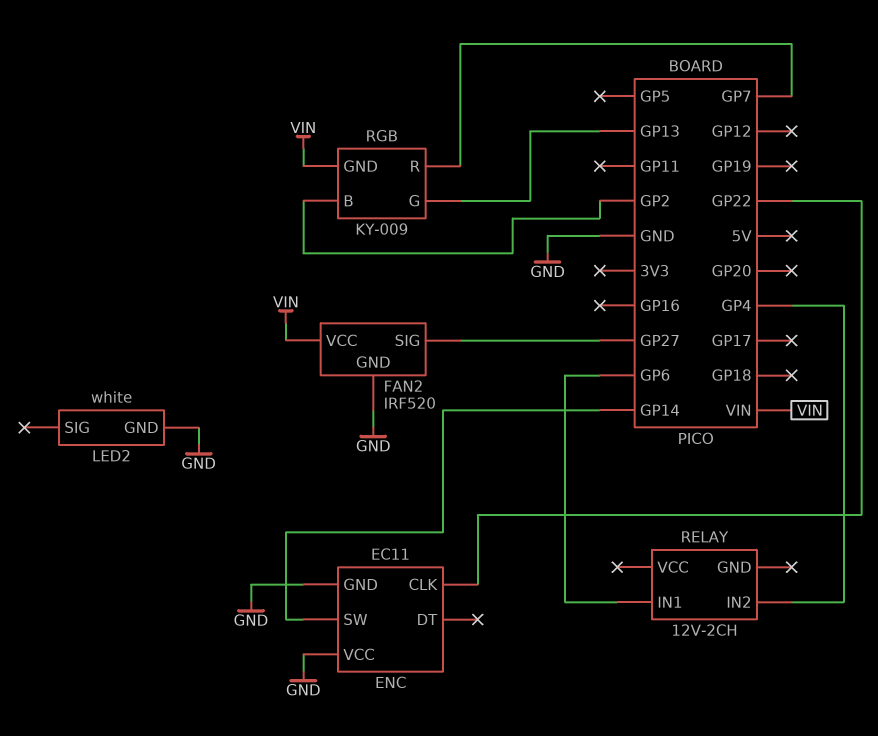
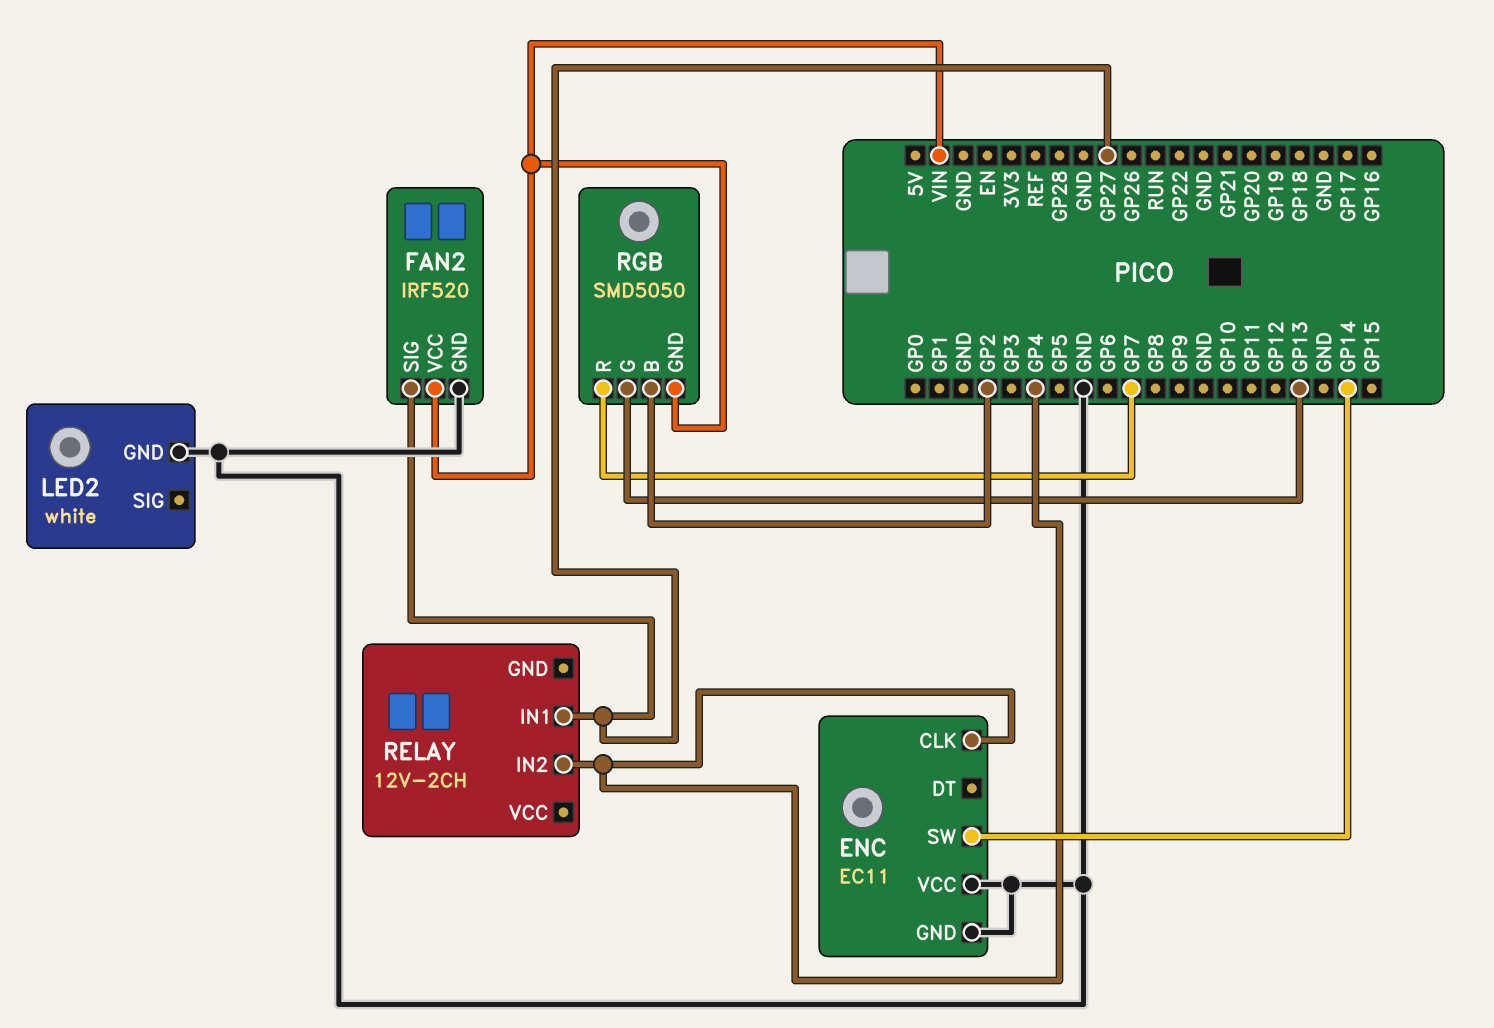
ENC pin CLK: GP22 -> GP4
RELAY pin IN1: GP6 -> GP27
RGB: KY-009 -> SMD5050

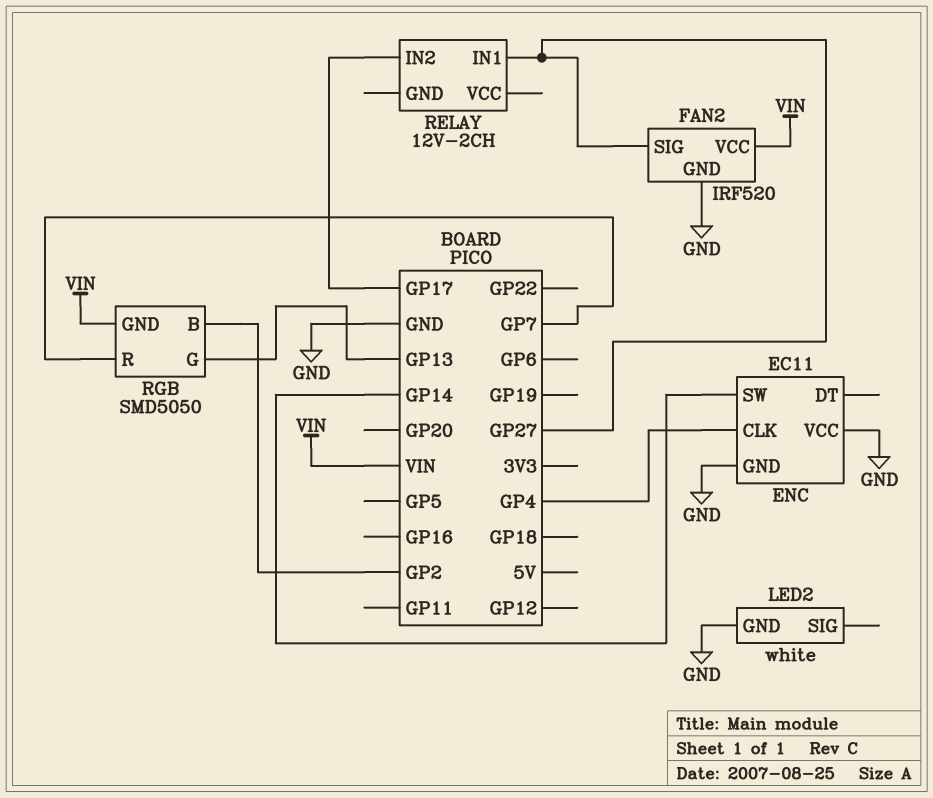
RELAY pin IN2: GP4 -> GP17

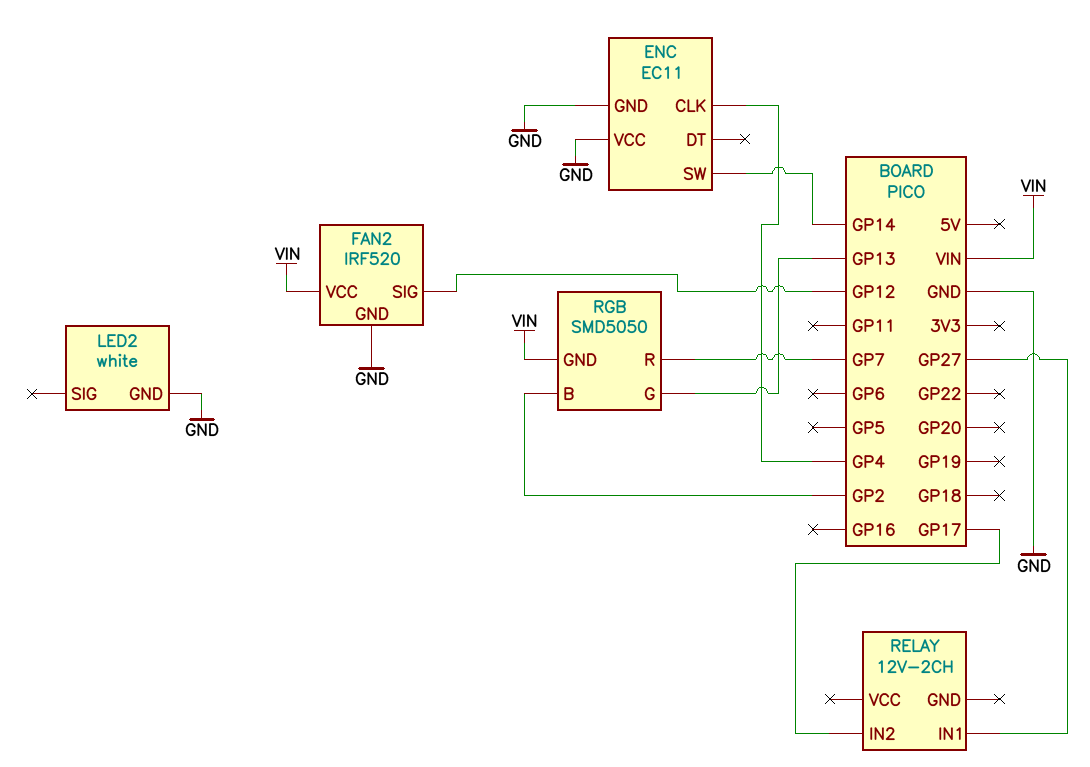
FAN2 pin SIG: GP27 -> GP12

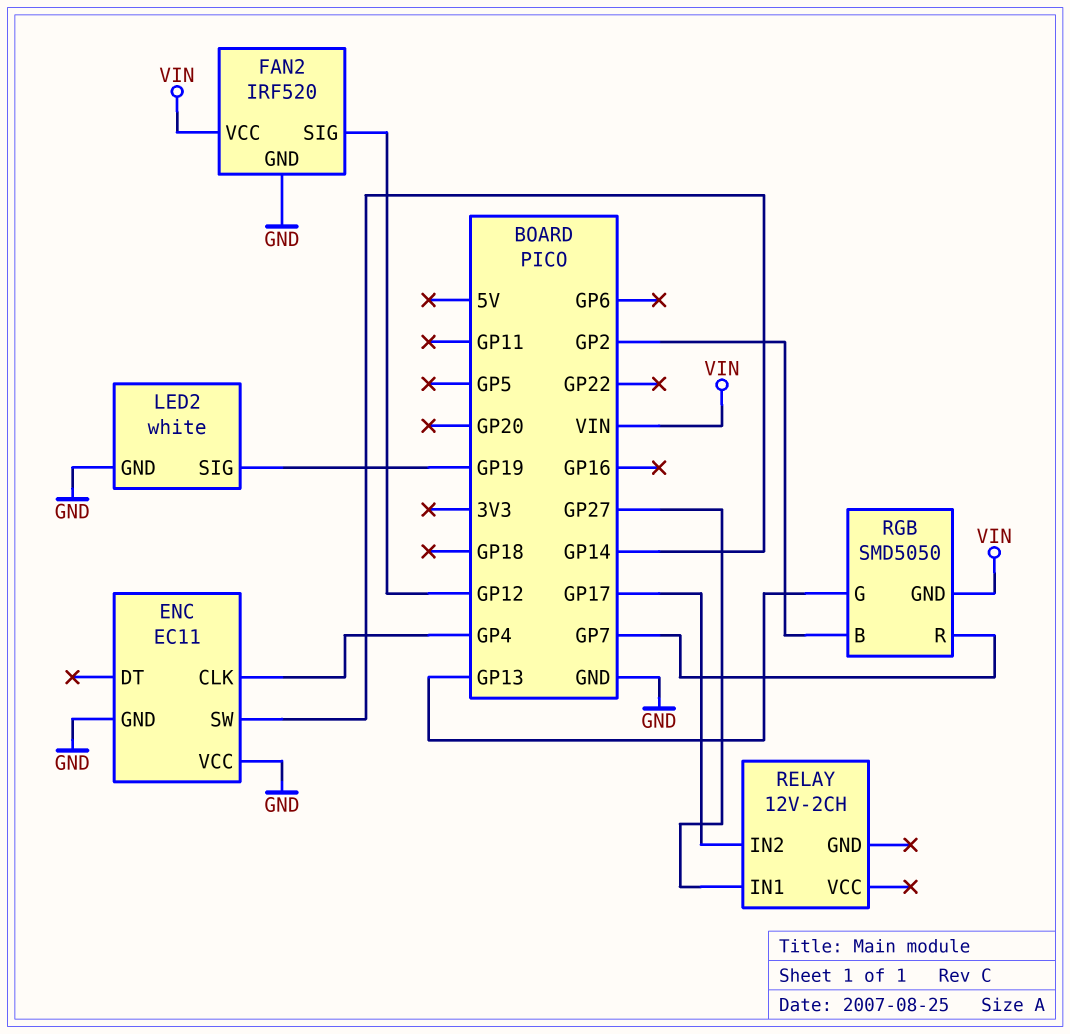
LED2 pin SIG: none -> GP19

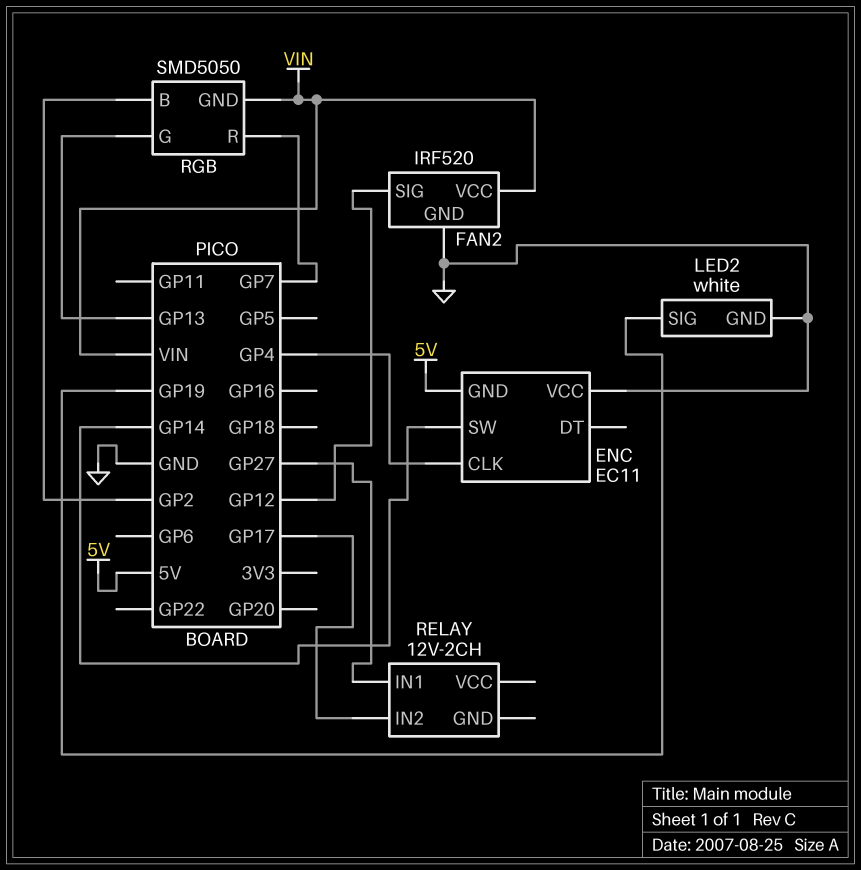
ENC pin GND: GND -> 5V

